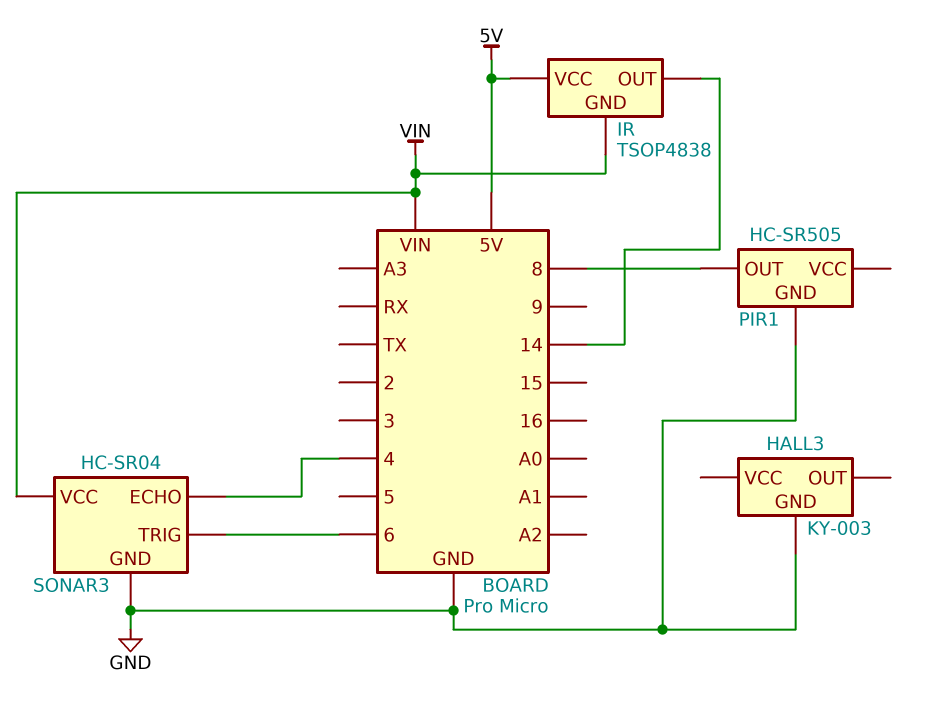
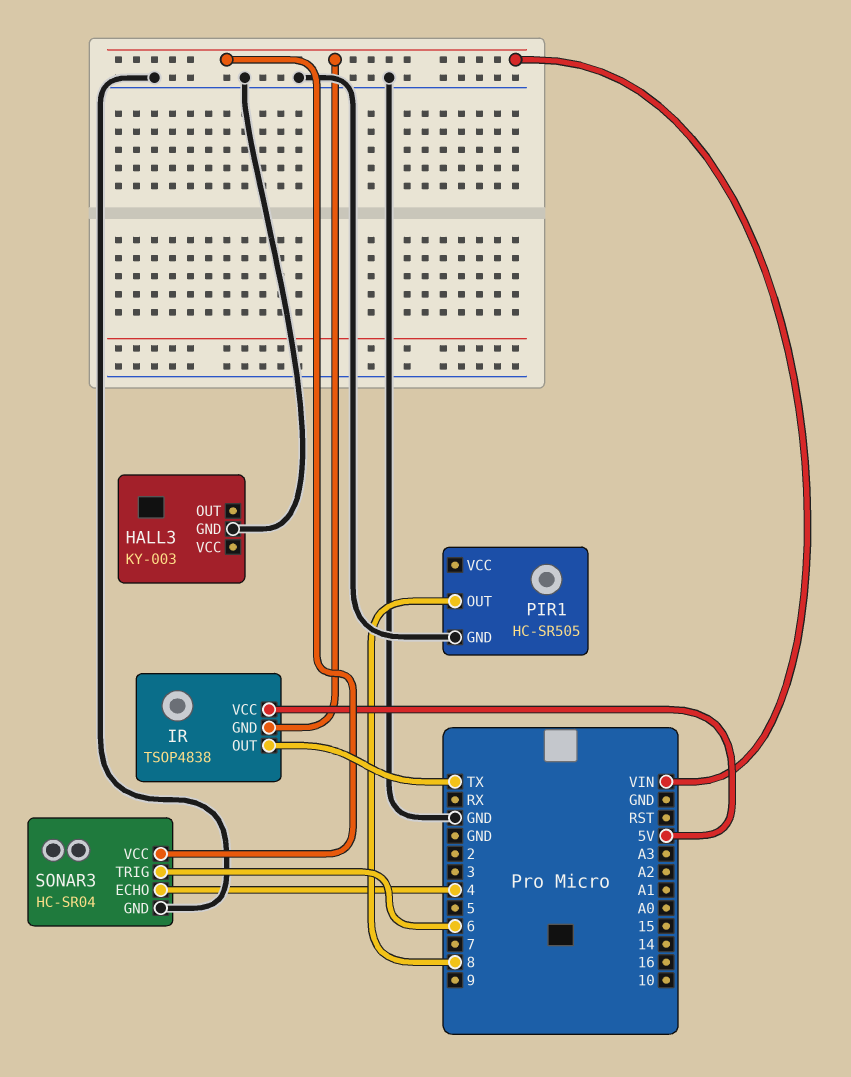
IR pin OUT: 14 -> TX

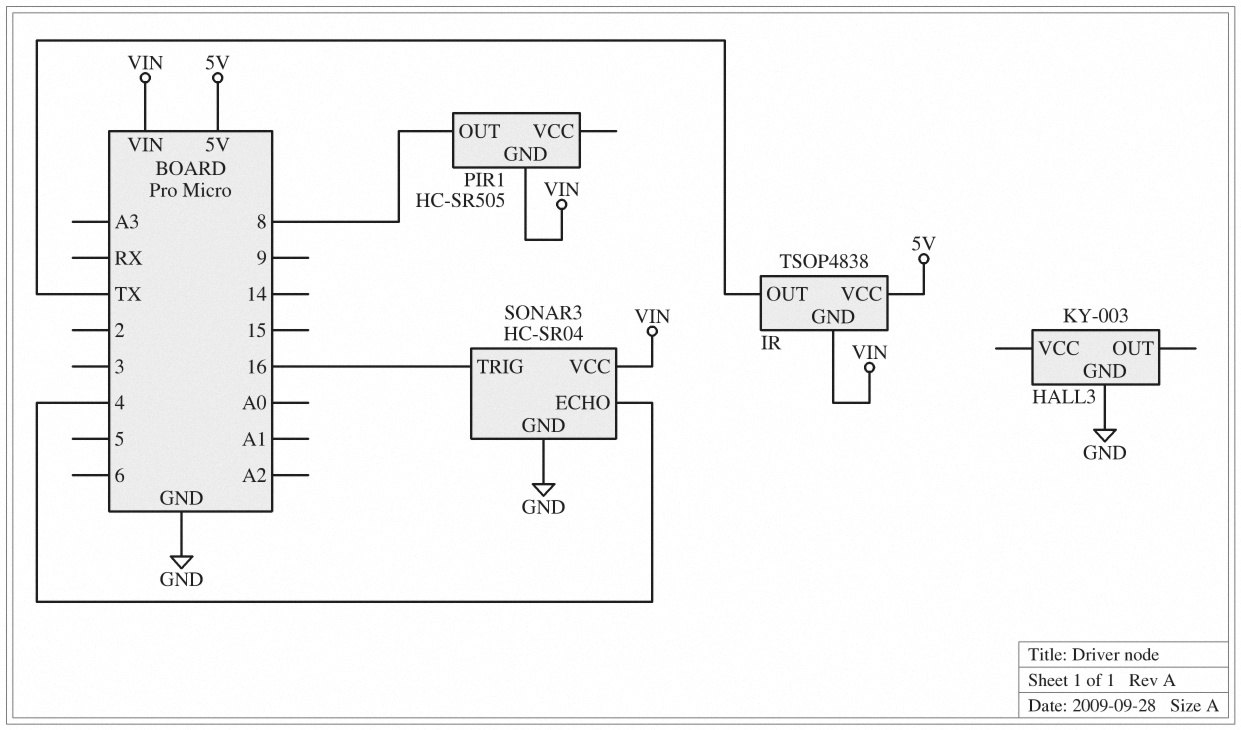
PIR1 pin GND: GND -> VIN
SONAR3 pin TRIG: 6 -> 16

